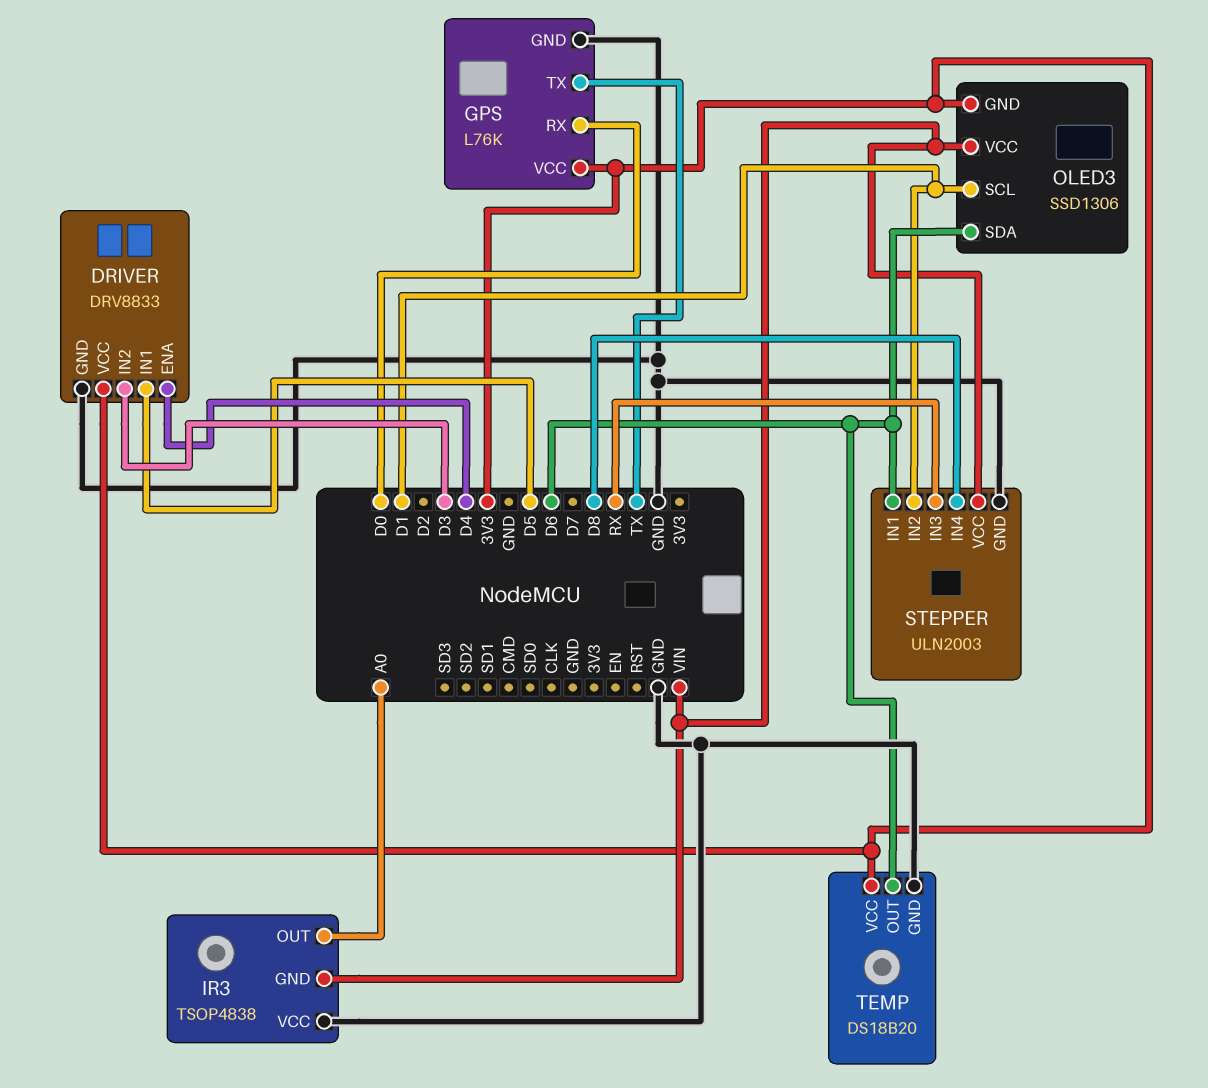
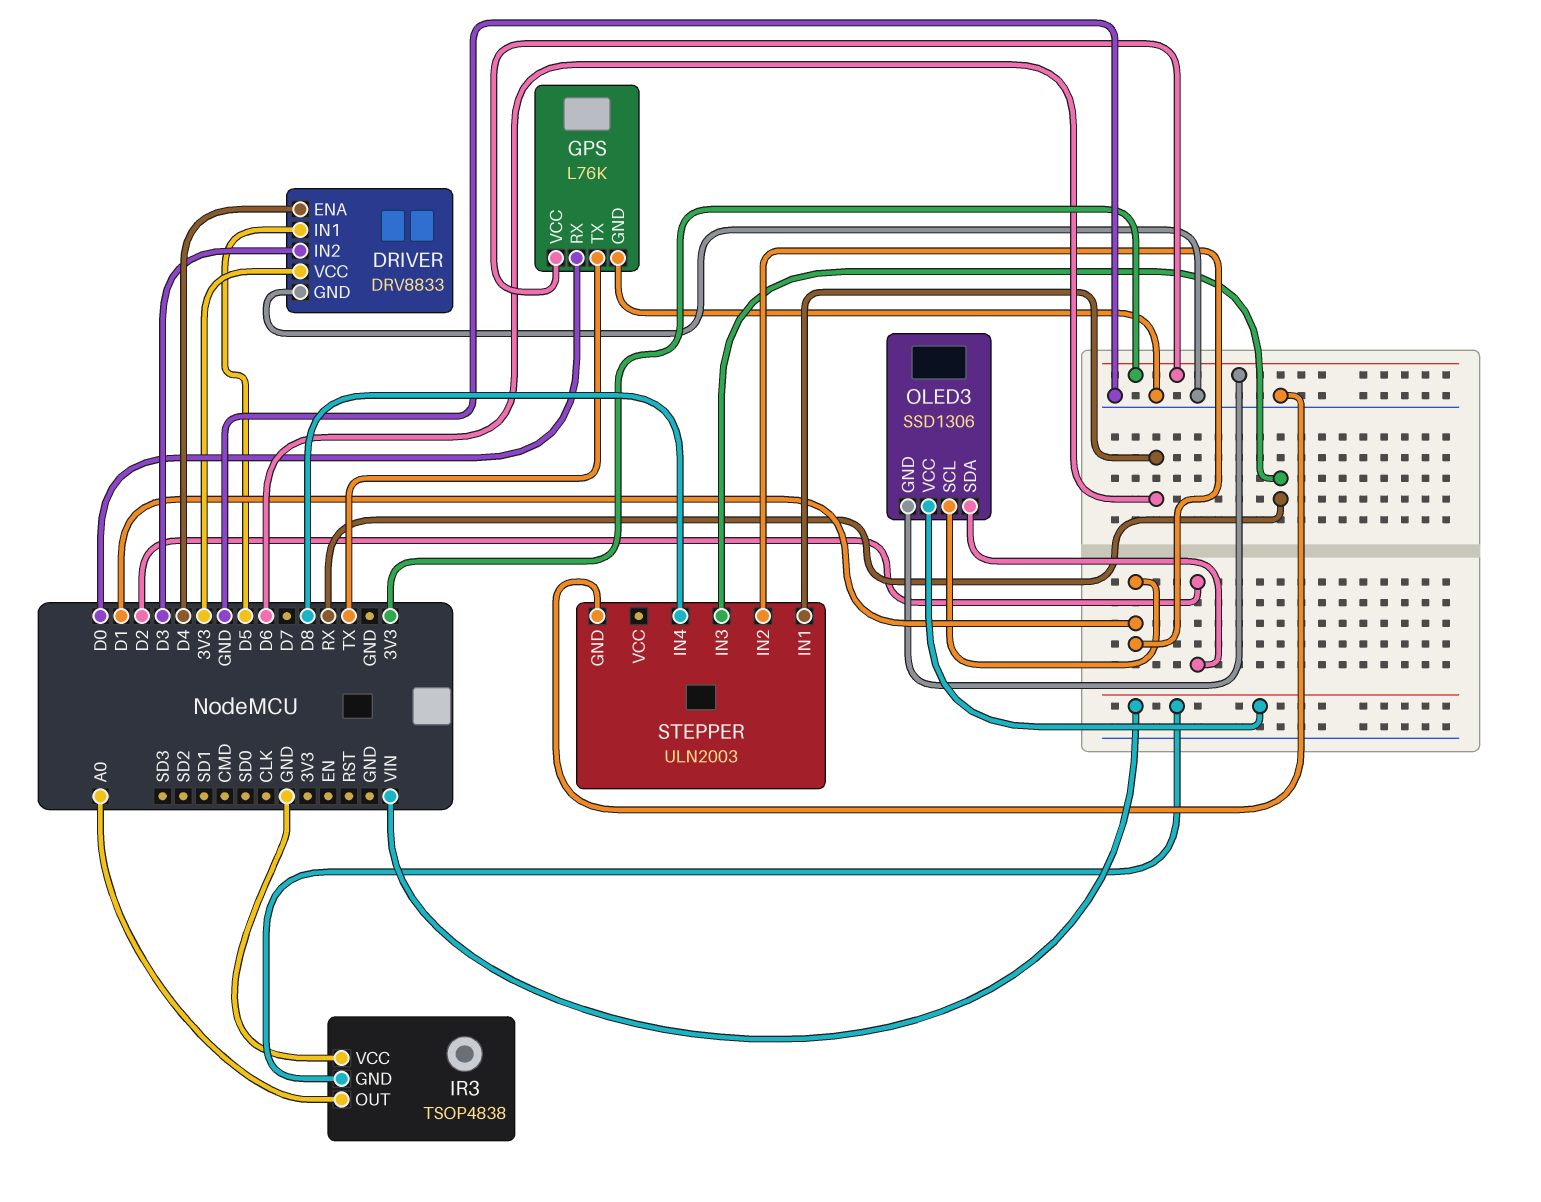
OLED3 pin SDA: D6 -> D2
STEPPER pin VCC: VIN -> none
TEMP: DS18B20 -> none
TEMP pin GND: GND -> none
TEMP pin OUT: D6 -> none
TEMP pin VCC: 3V3 -> none

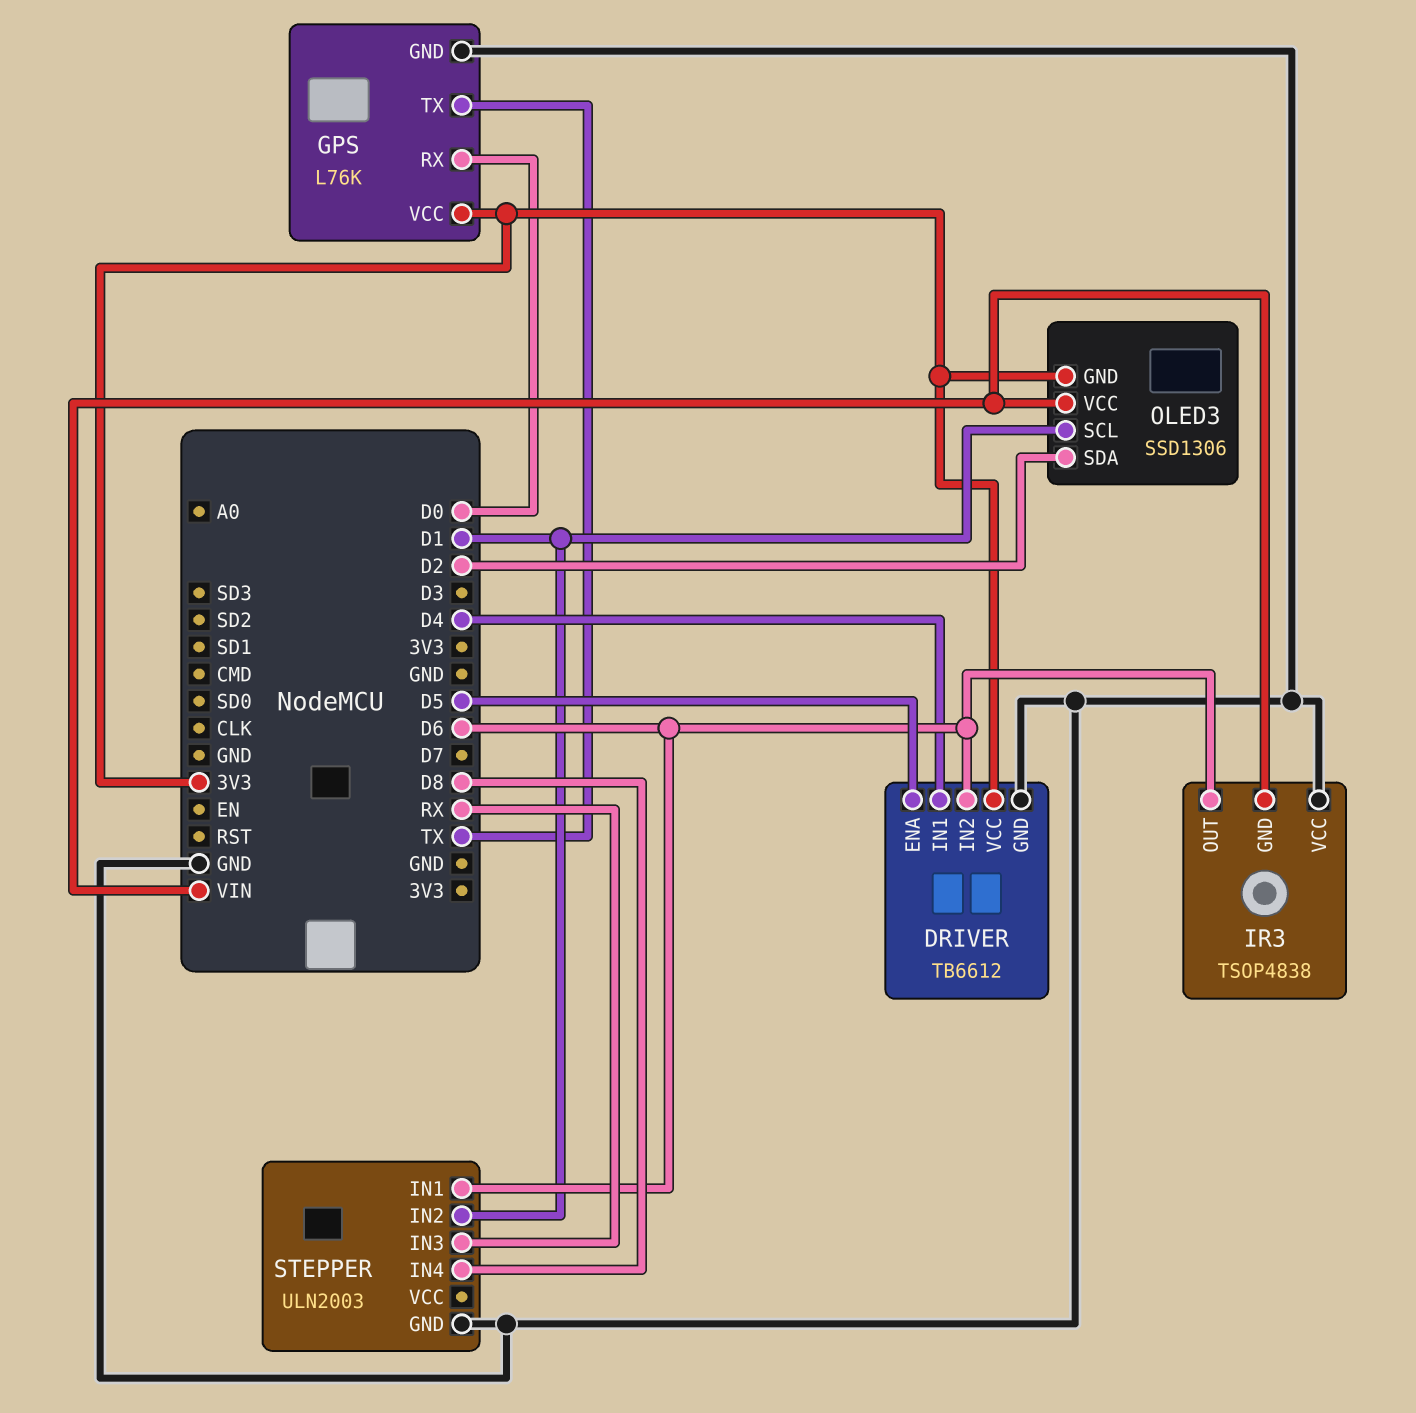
DRIVER: DRV8833 -> TB6612
DRIVER pin ENA: D4 -> D5
DRIVER pin IN1: D5 -> D4
DRIVER pin IN2: D3 -> D6
IR3 pin OUT: A0 -> D6

